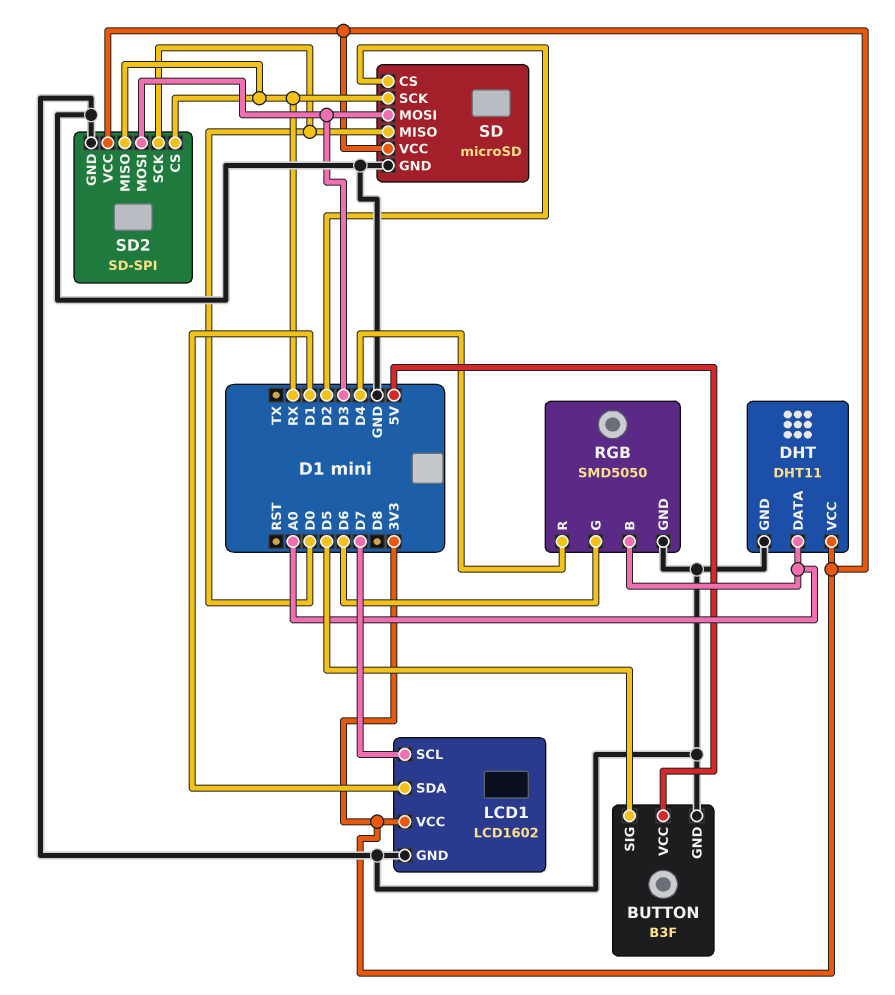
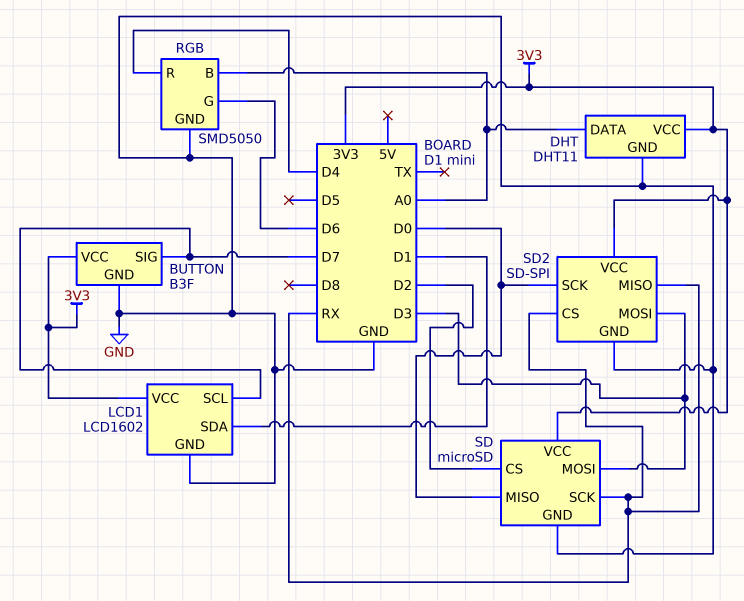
BUTTON pin SIG: D5 -> D7
BUTTON pin VCC: 5V -> 3V3

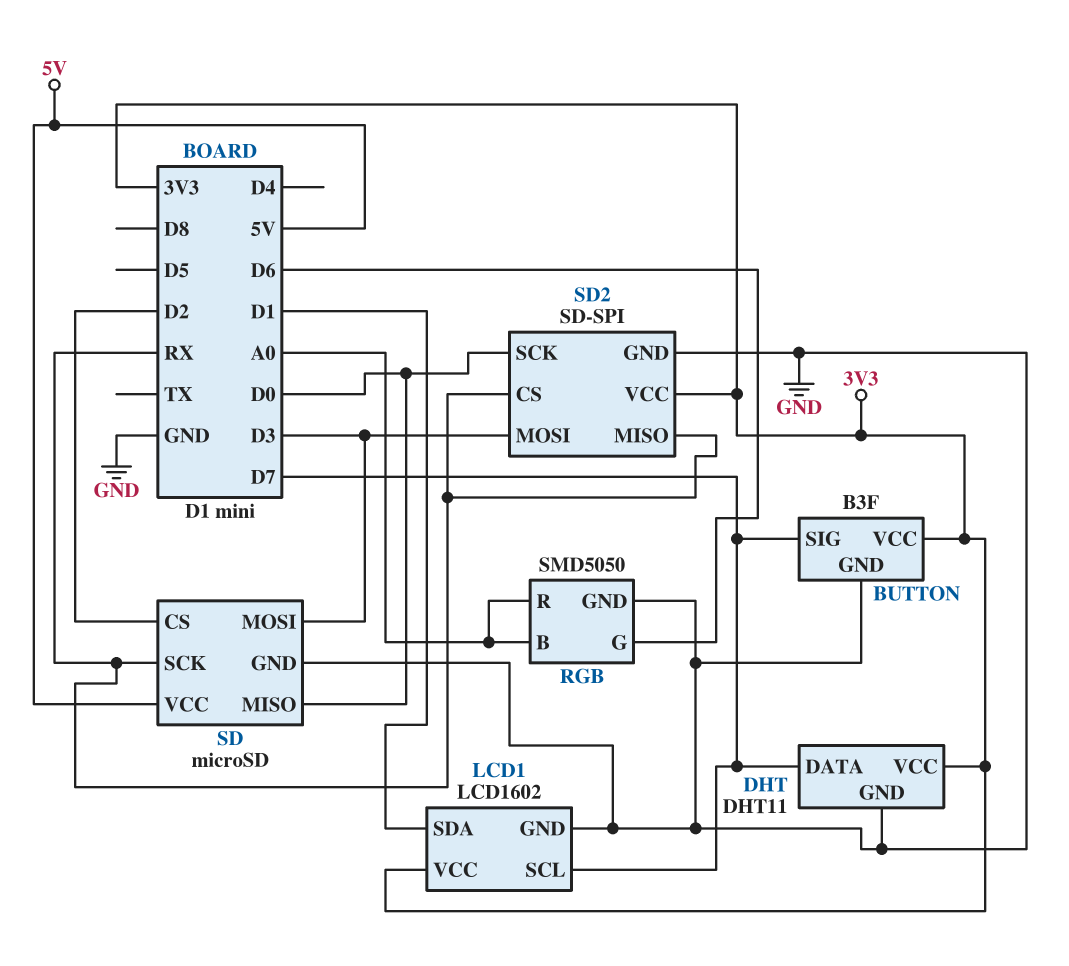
DHT pin DATA: A0 -> D7
RGB pin R: D4 -> A0
SD pin VCC: 3V3 -> 5V

